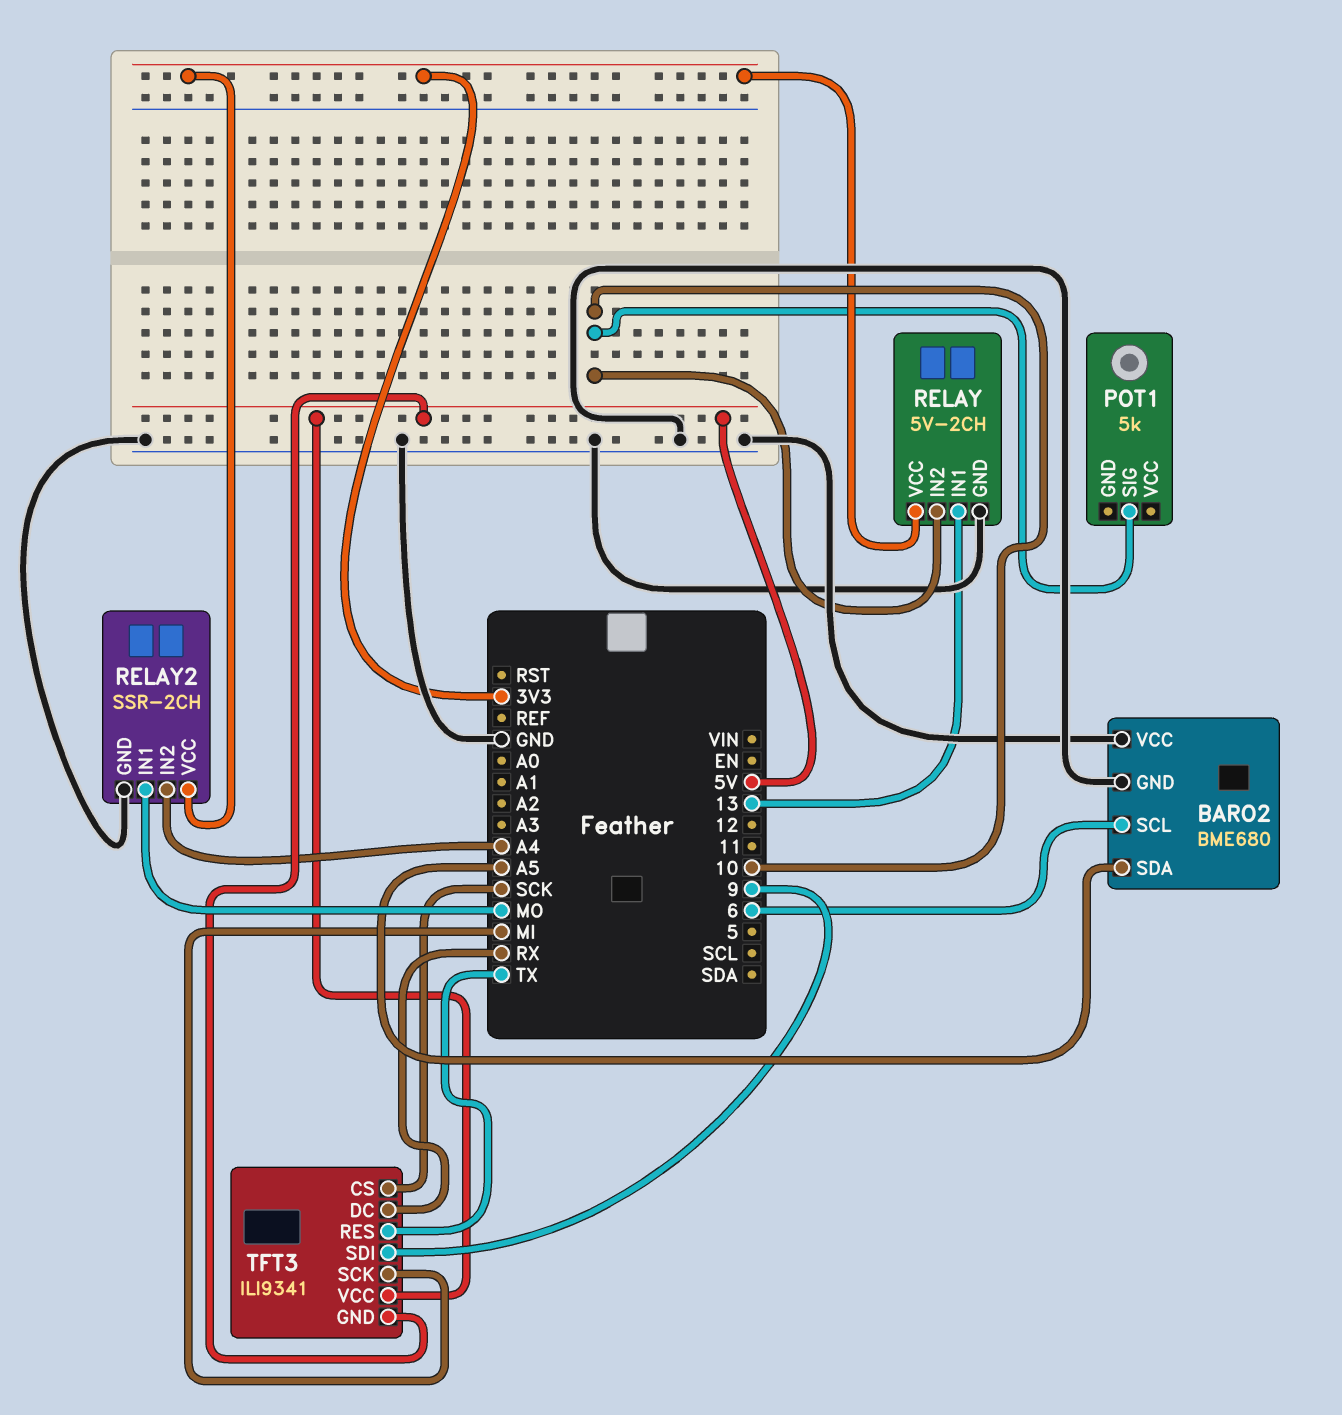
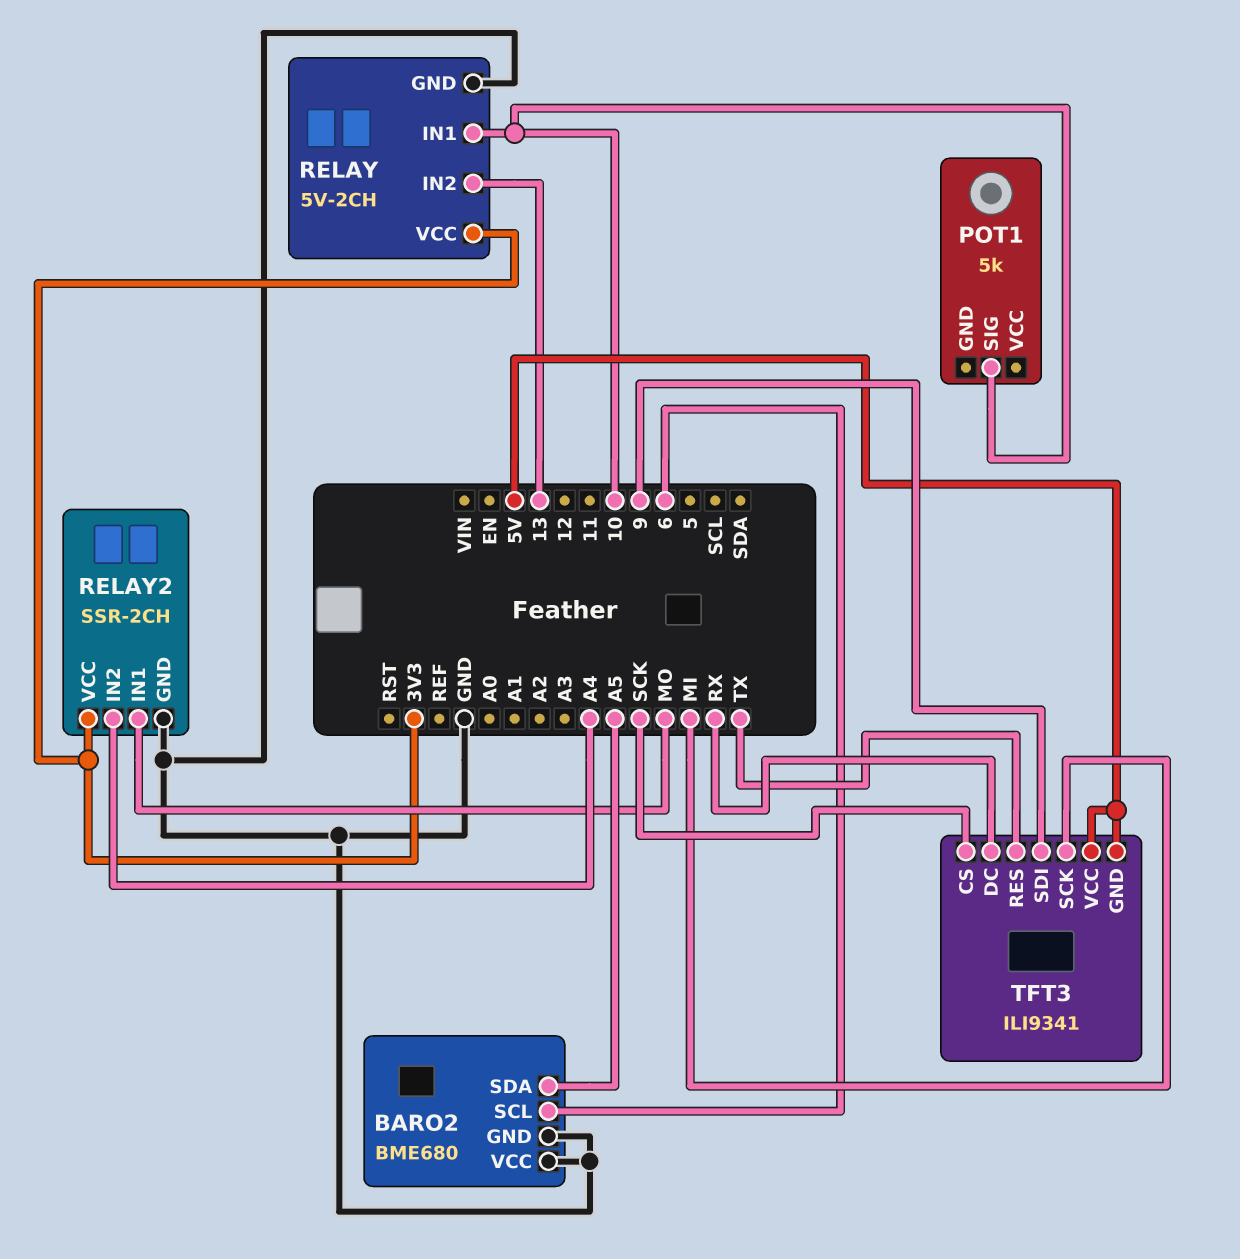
RELAY pin IN1: 13 -> 10
RELAY pin IN2: 10 -> 13

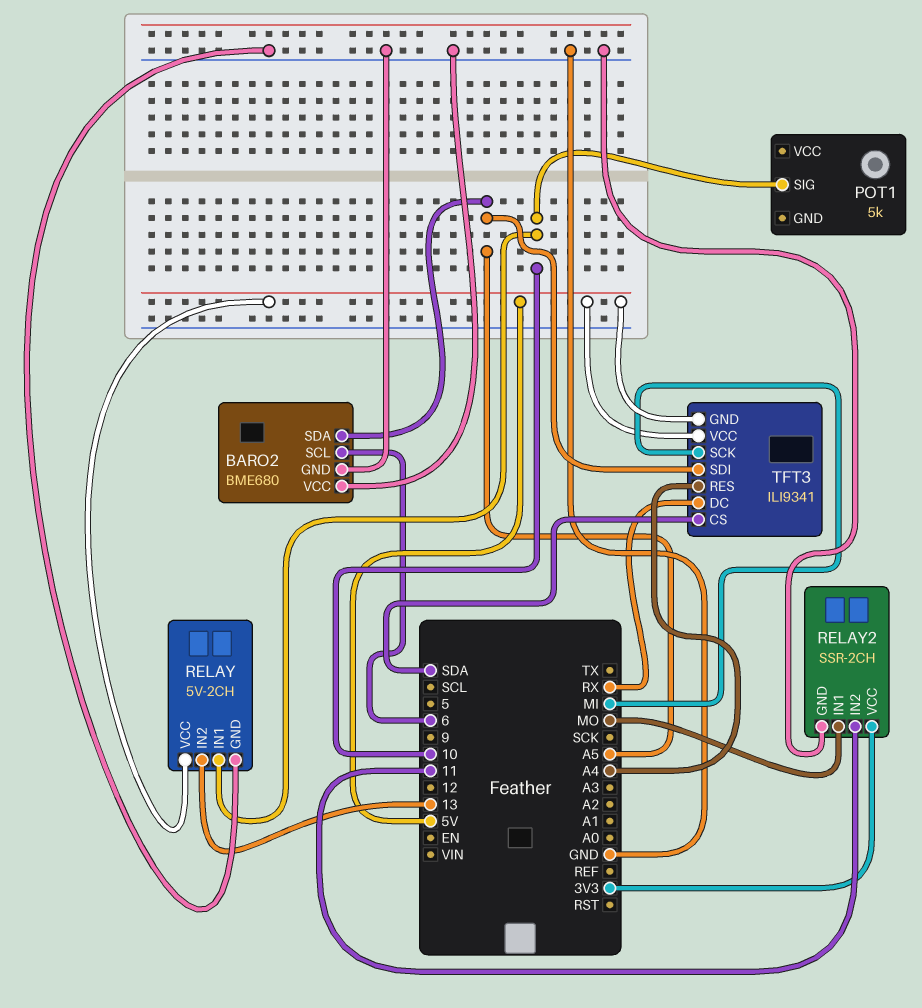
RELAY pin VCC: 3V3 -> 5V
RELAY2 pin IN2: A4 -> 11
TFT3 pin CS: SCK -> SDA
TFT3 pin RES: TX -> A4
TFT3 pin SDI: 9 -> A5

